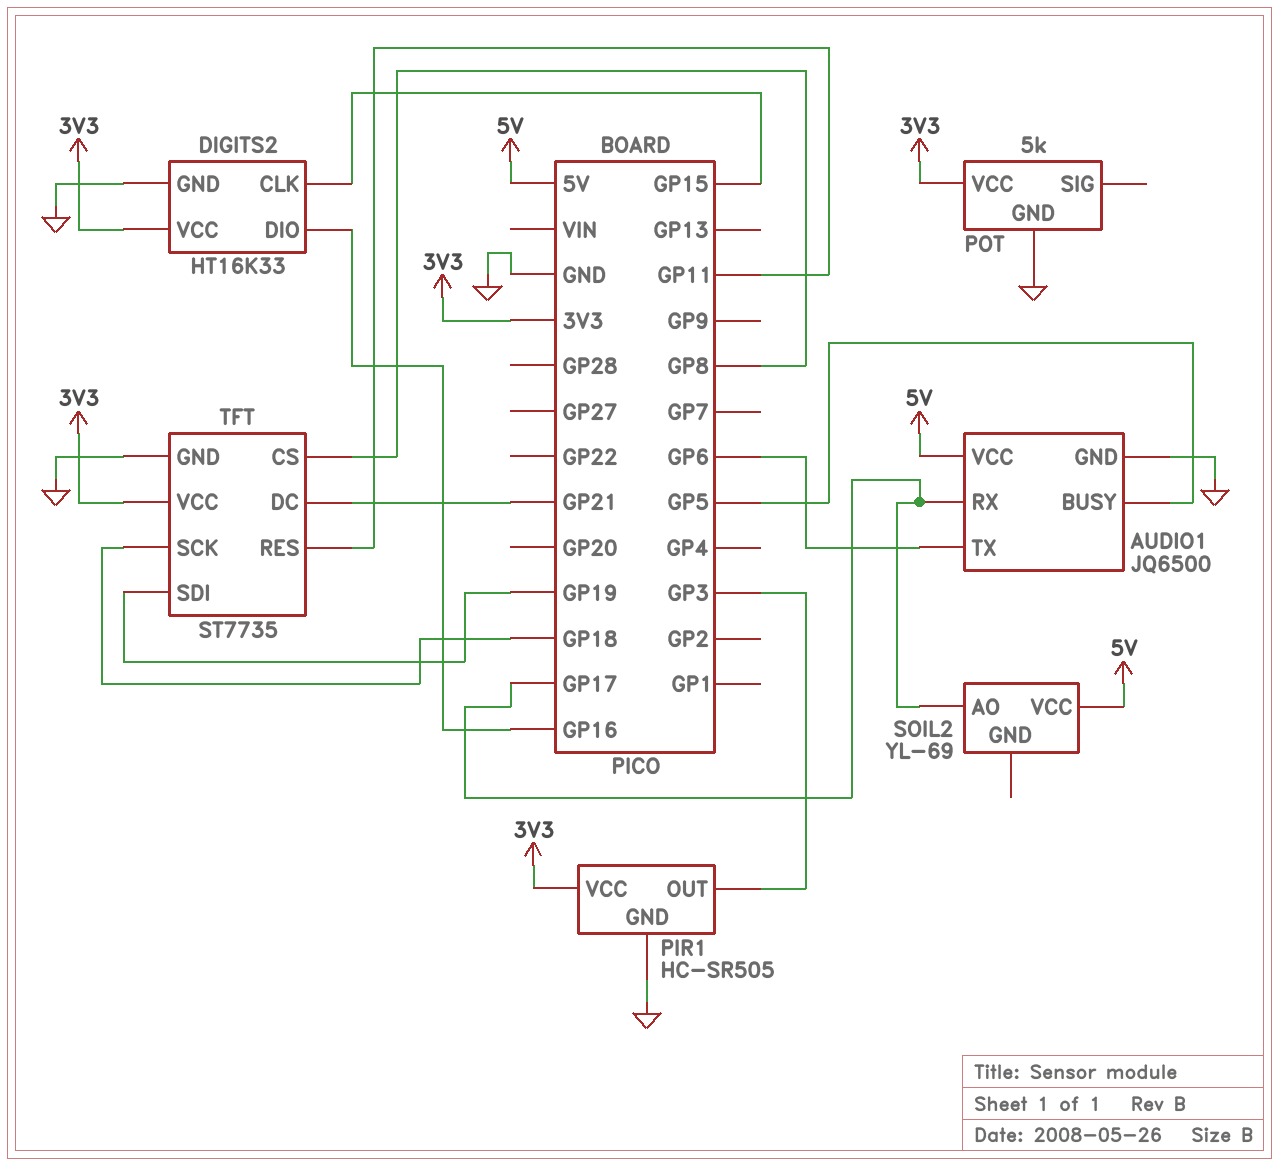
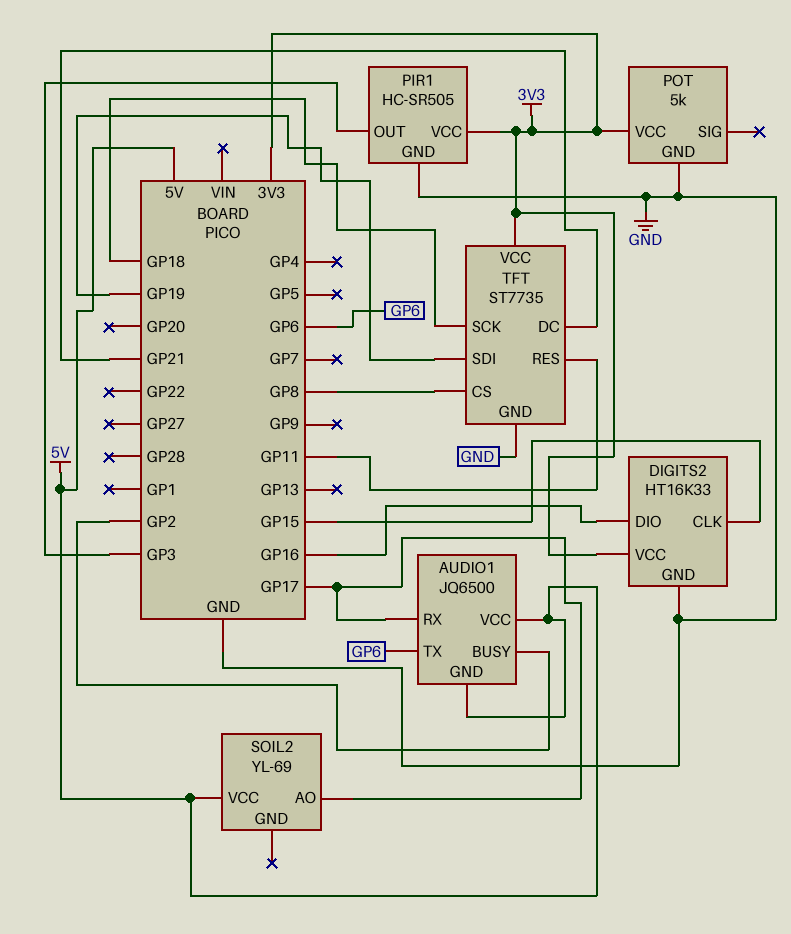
AUDIO1 pin BUSY: GP5 -> GP2
AUDIO1 pin GND: GND -> 5V

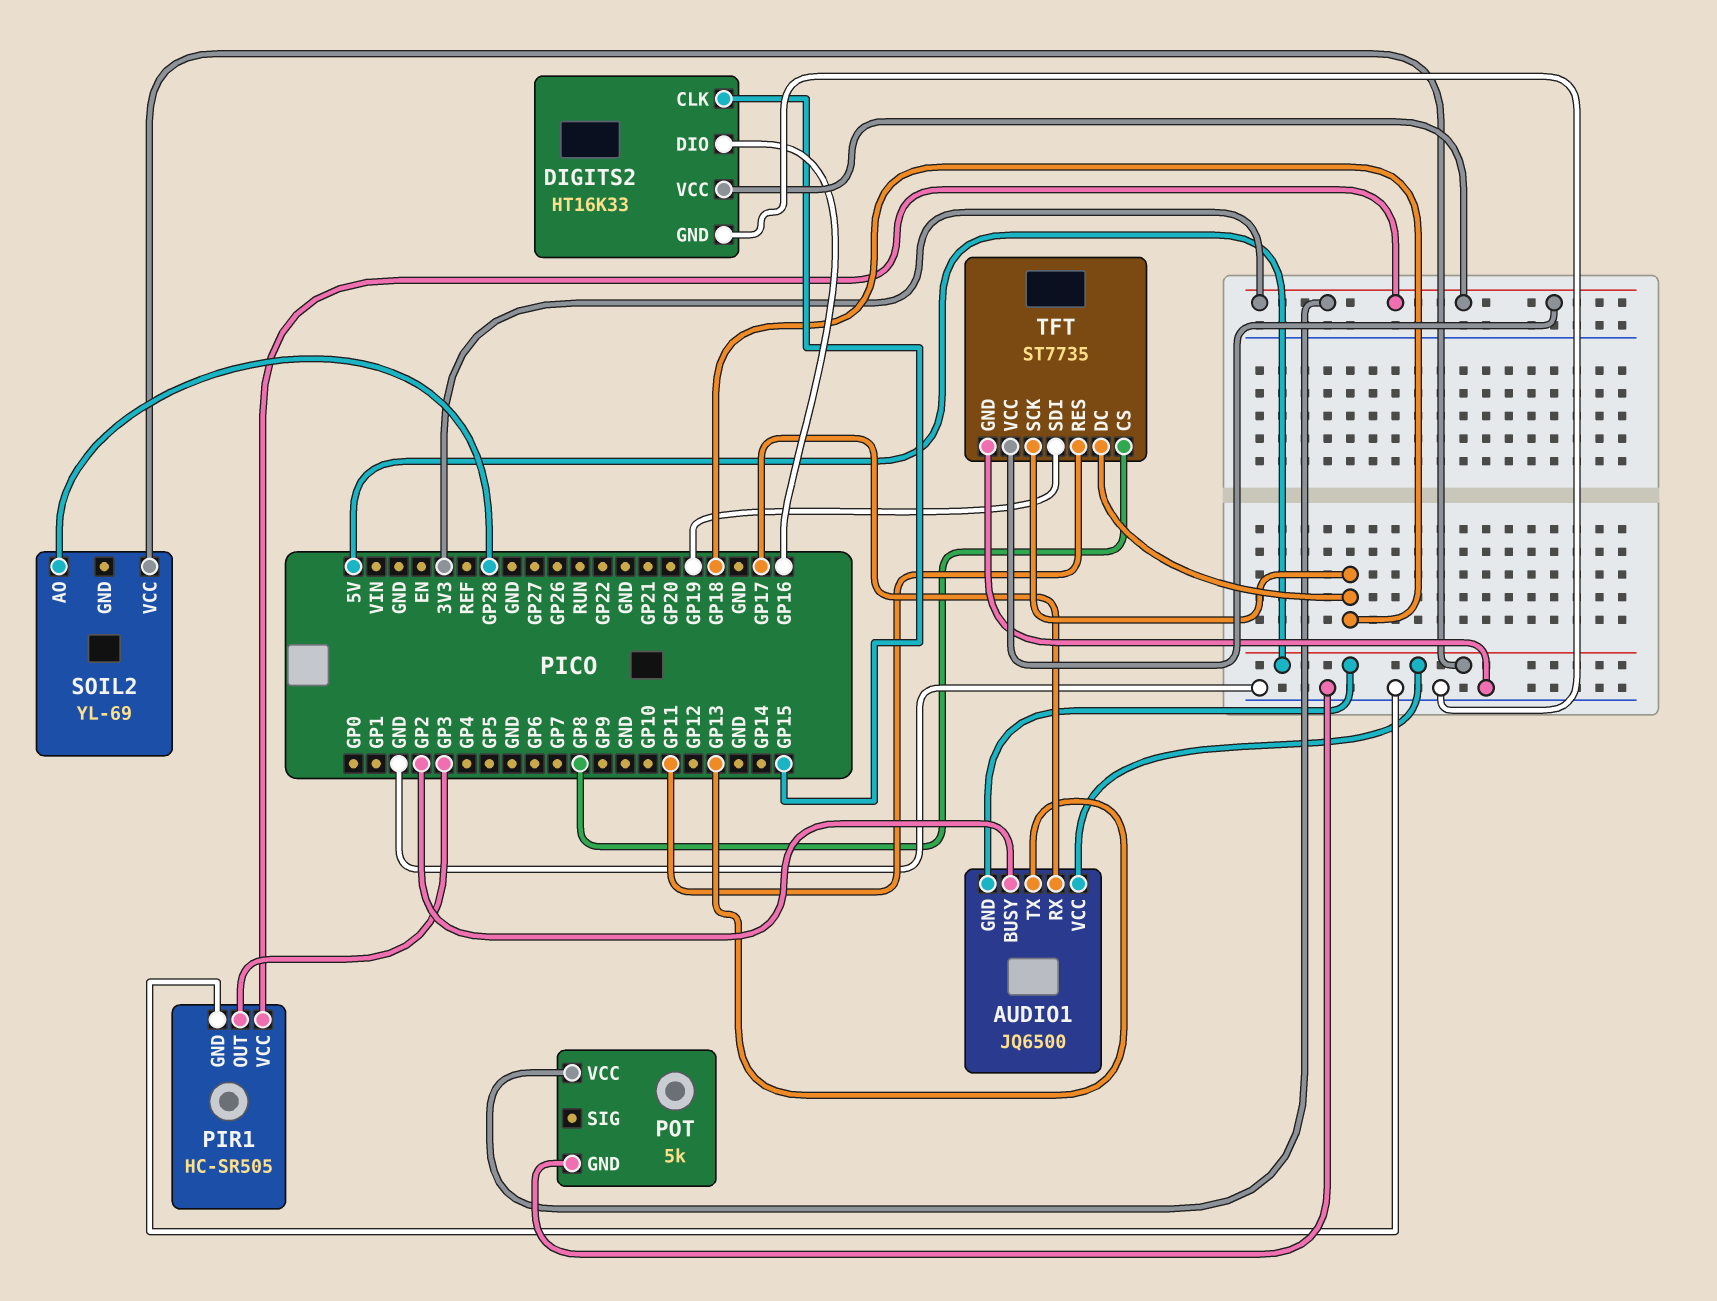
AUDIO1 pin TX: GP6 -> GP13
SOIL2 pin AO: GP17 -> GP28
TFT pin DC: GP21 -> GP18

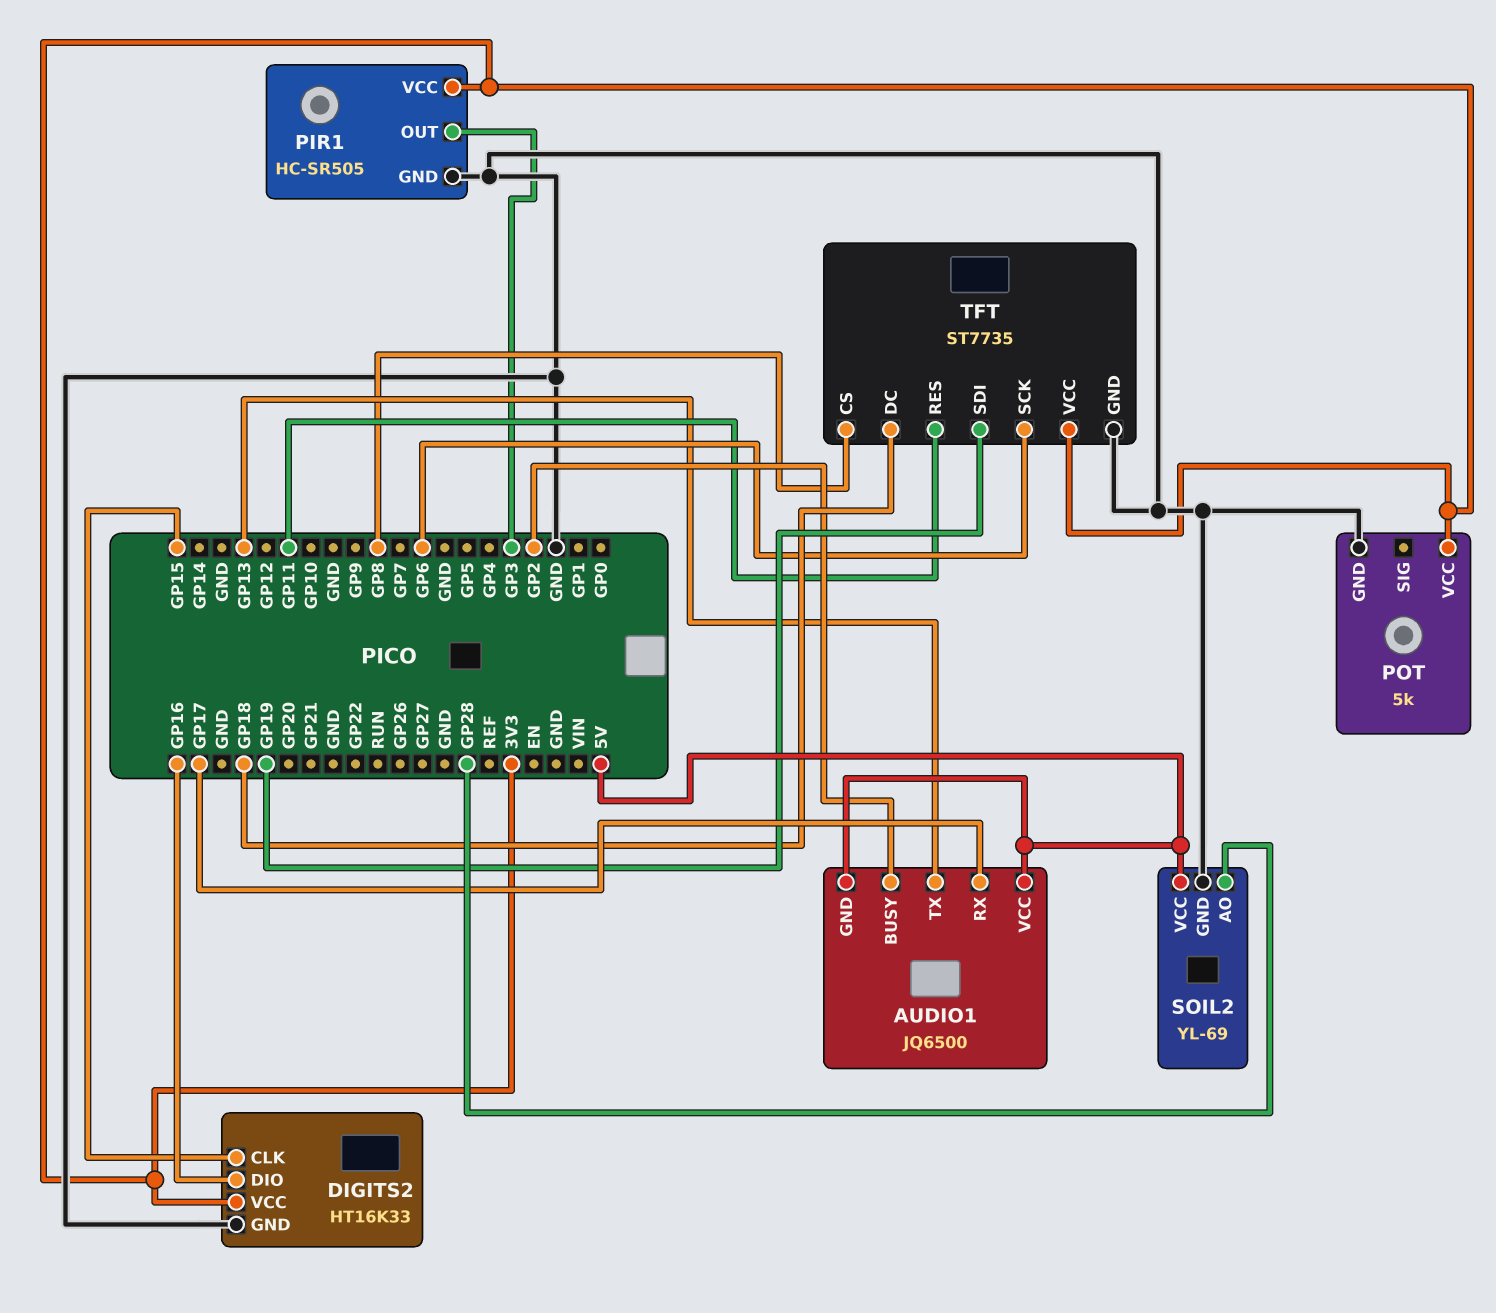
SOIL2 pin GND: none -> GND
TFT pin SCK: GP18 -> GP6

